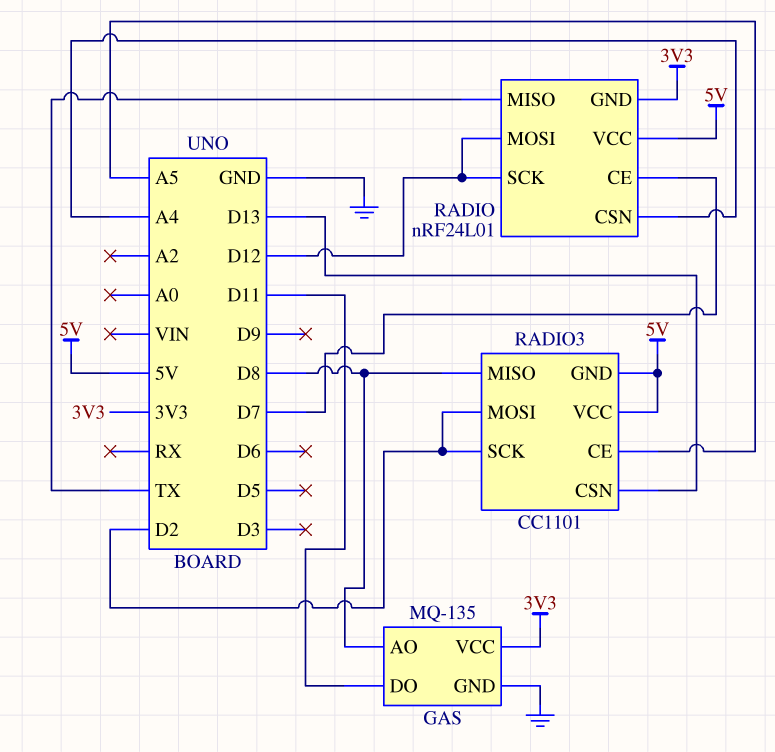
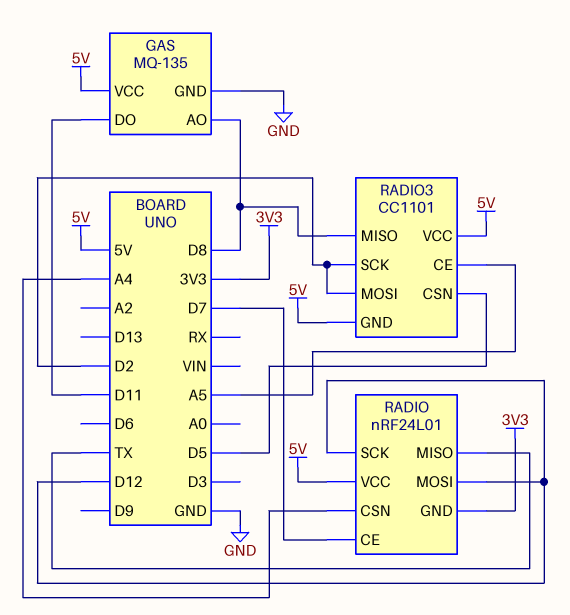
GAS pin VCC: 3V3 -> 5V
RADIO3 pin CSN: D13 -> D5

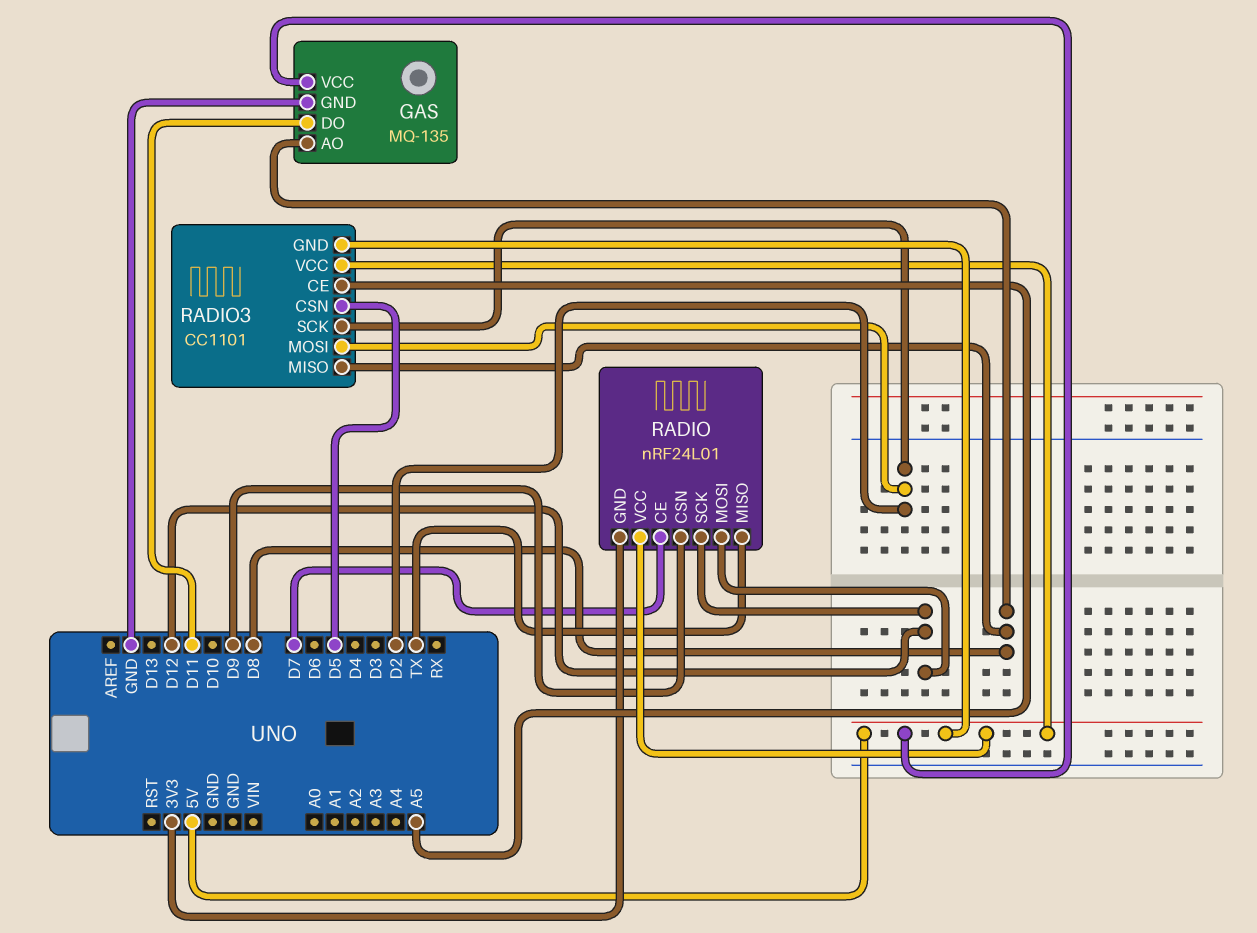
RADIO pin CSN: A4 -> D9

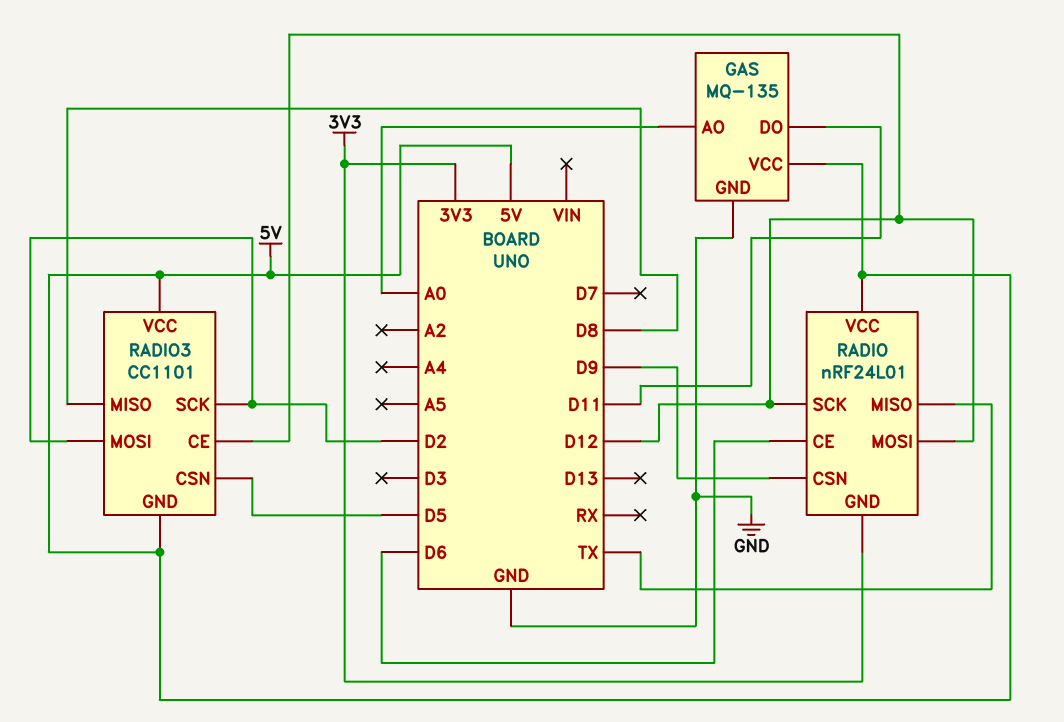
GAS pin AO: D8 -> A0
RADIO pin CE: D7 -> D6
RADIO3 pin CE: A5 -> D12

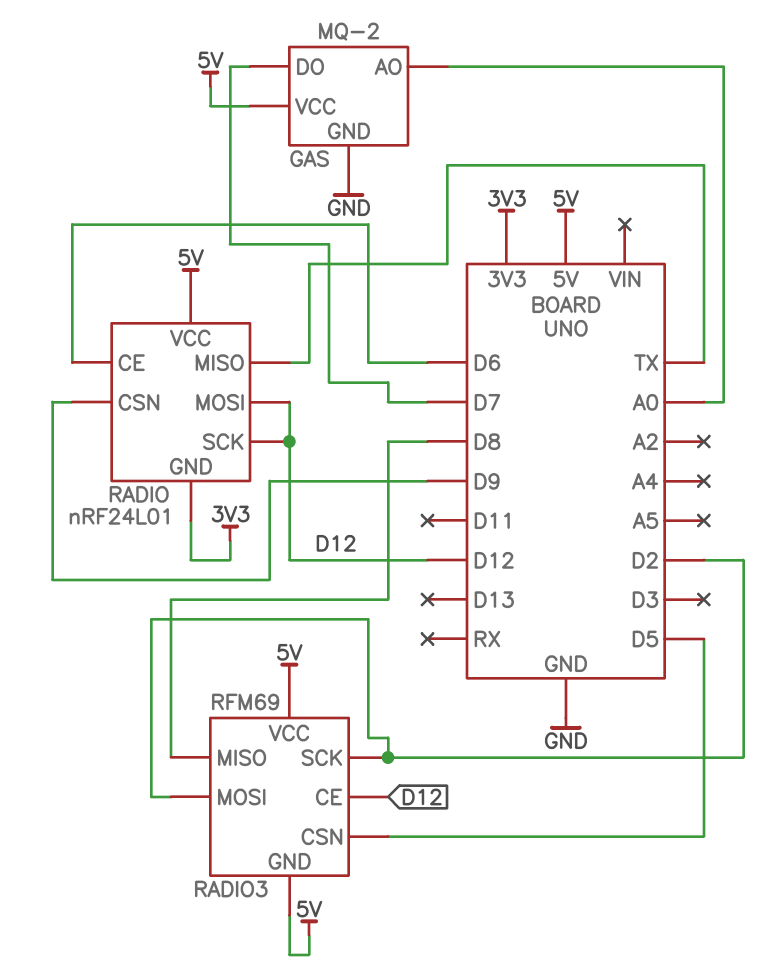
GAS: MQ-135 -> MQ-2
GAS pin DO: D11 -> D7
RADIO3: CC1101 -> RFM69

